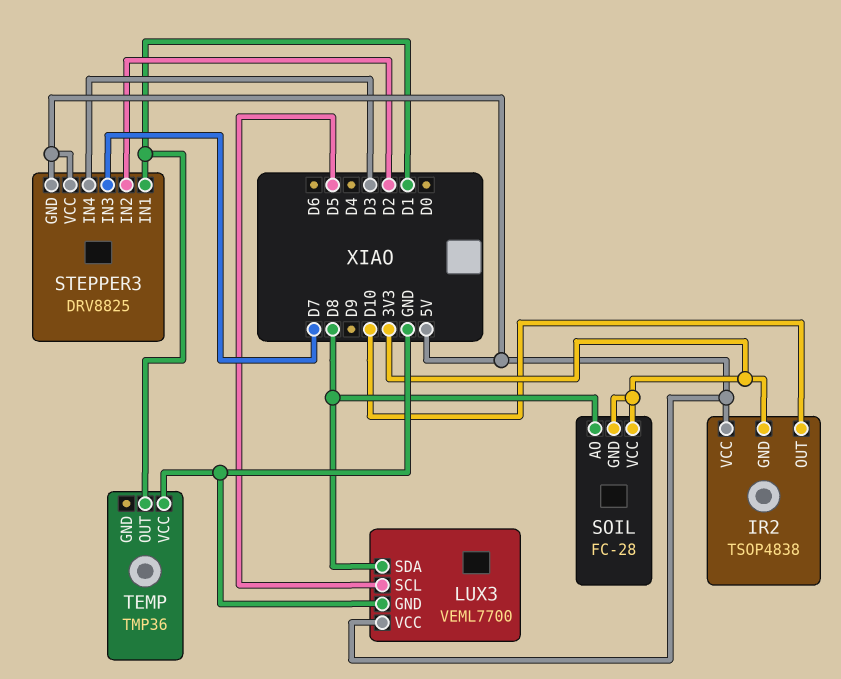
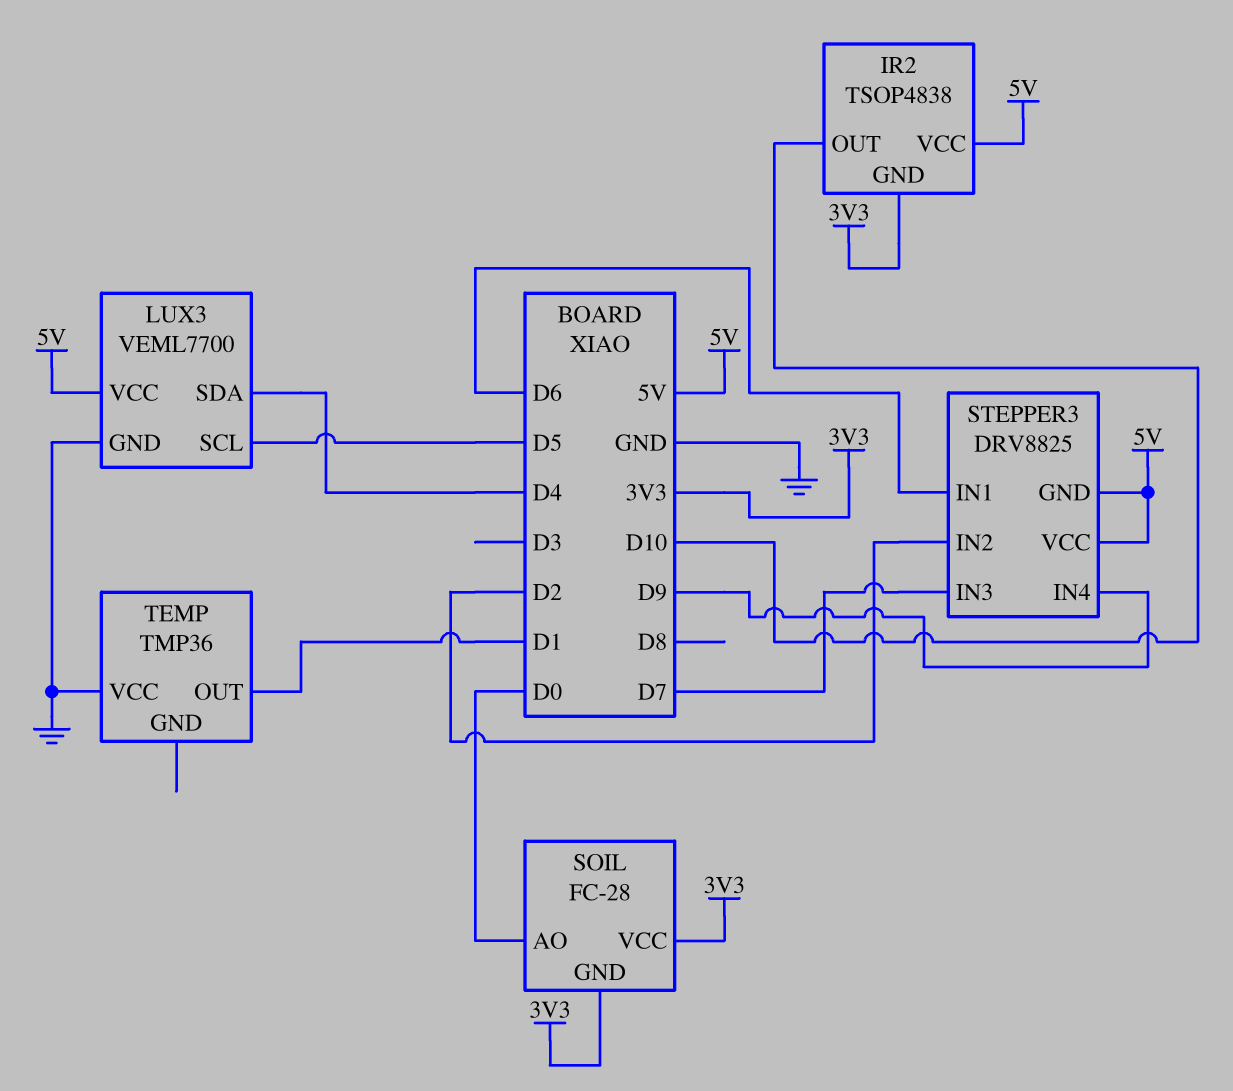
LUX3 pin SDA: D8 -> D4
SOIL pin AO: D8 -> D0
STEPPER3 pin IN1: D1 -> D6
STEPPER3 pin IN4: D3 -> D9

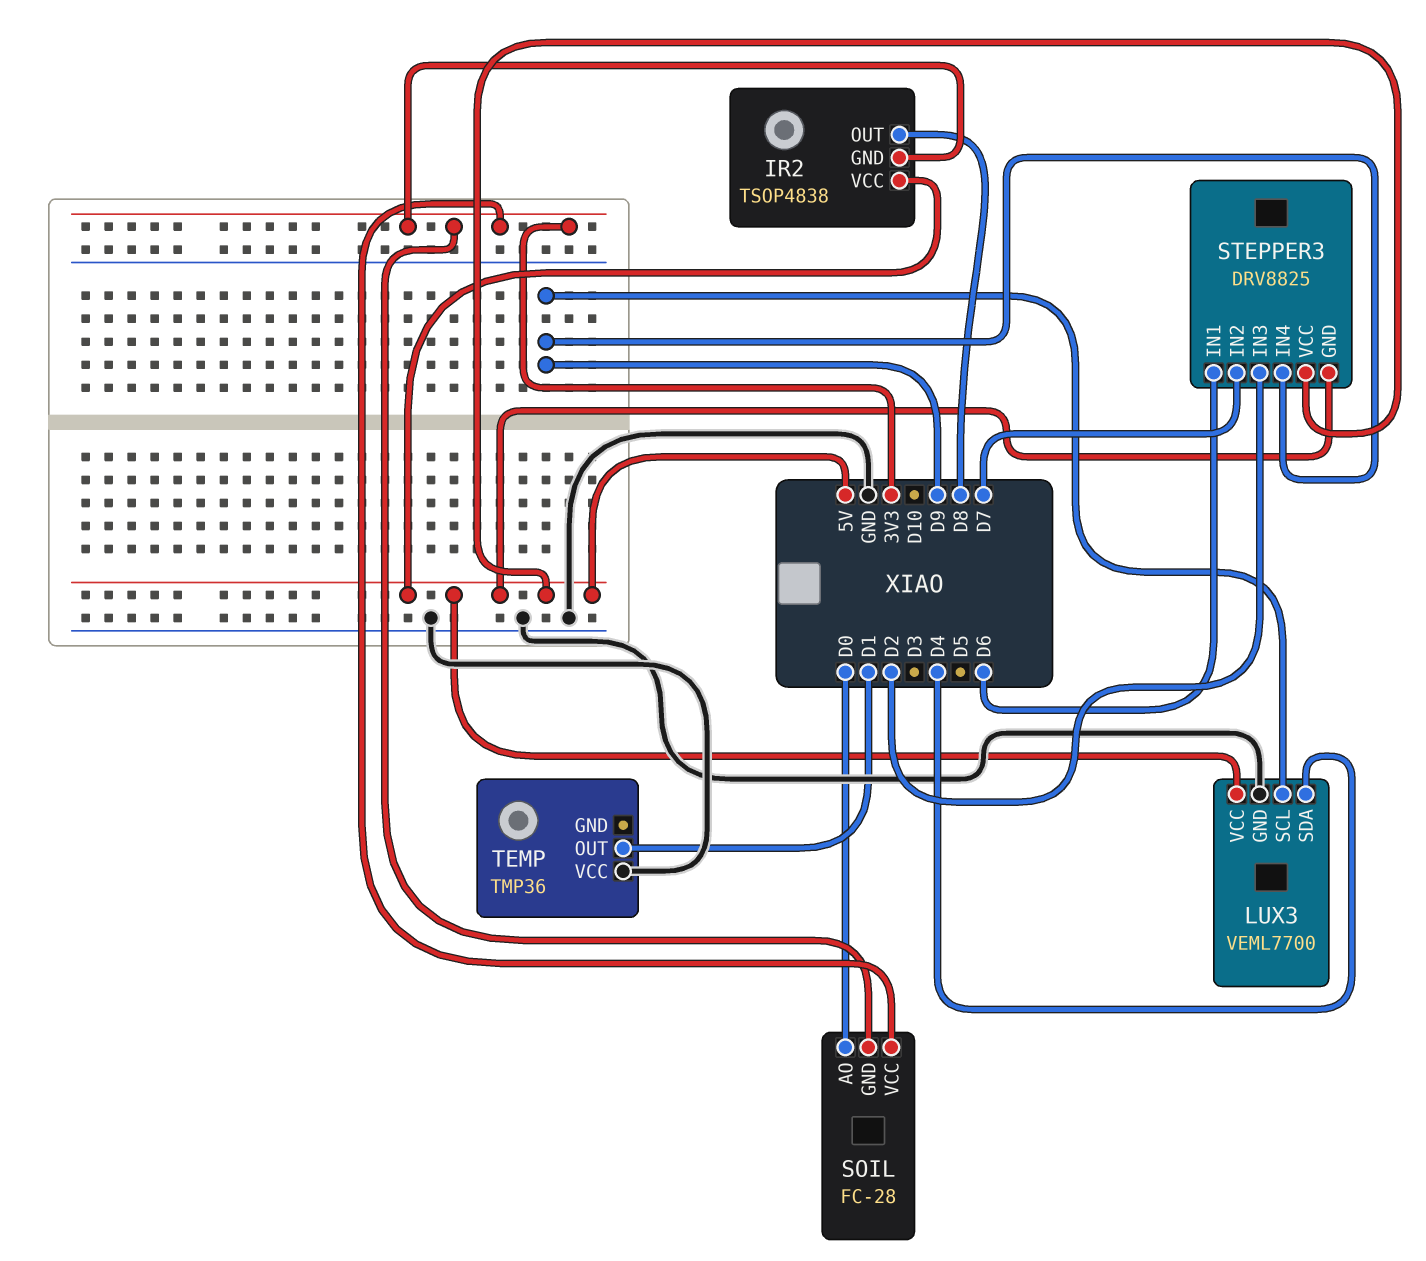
IR2 pin OUT: D10 -> D8
LUX3 pin SCL: D5 -> D9
STEPPER3 pin IN2: D2 -> D7
STEPPER3 pin IN3: D7 -> D2

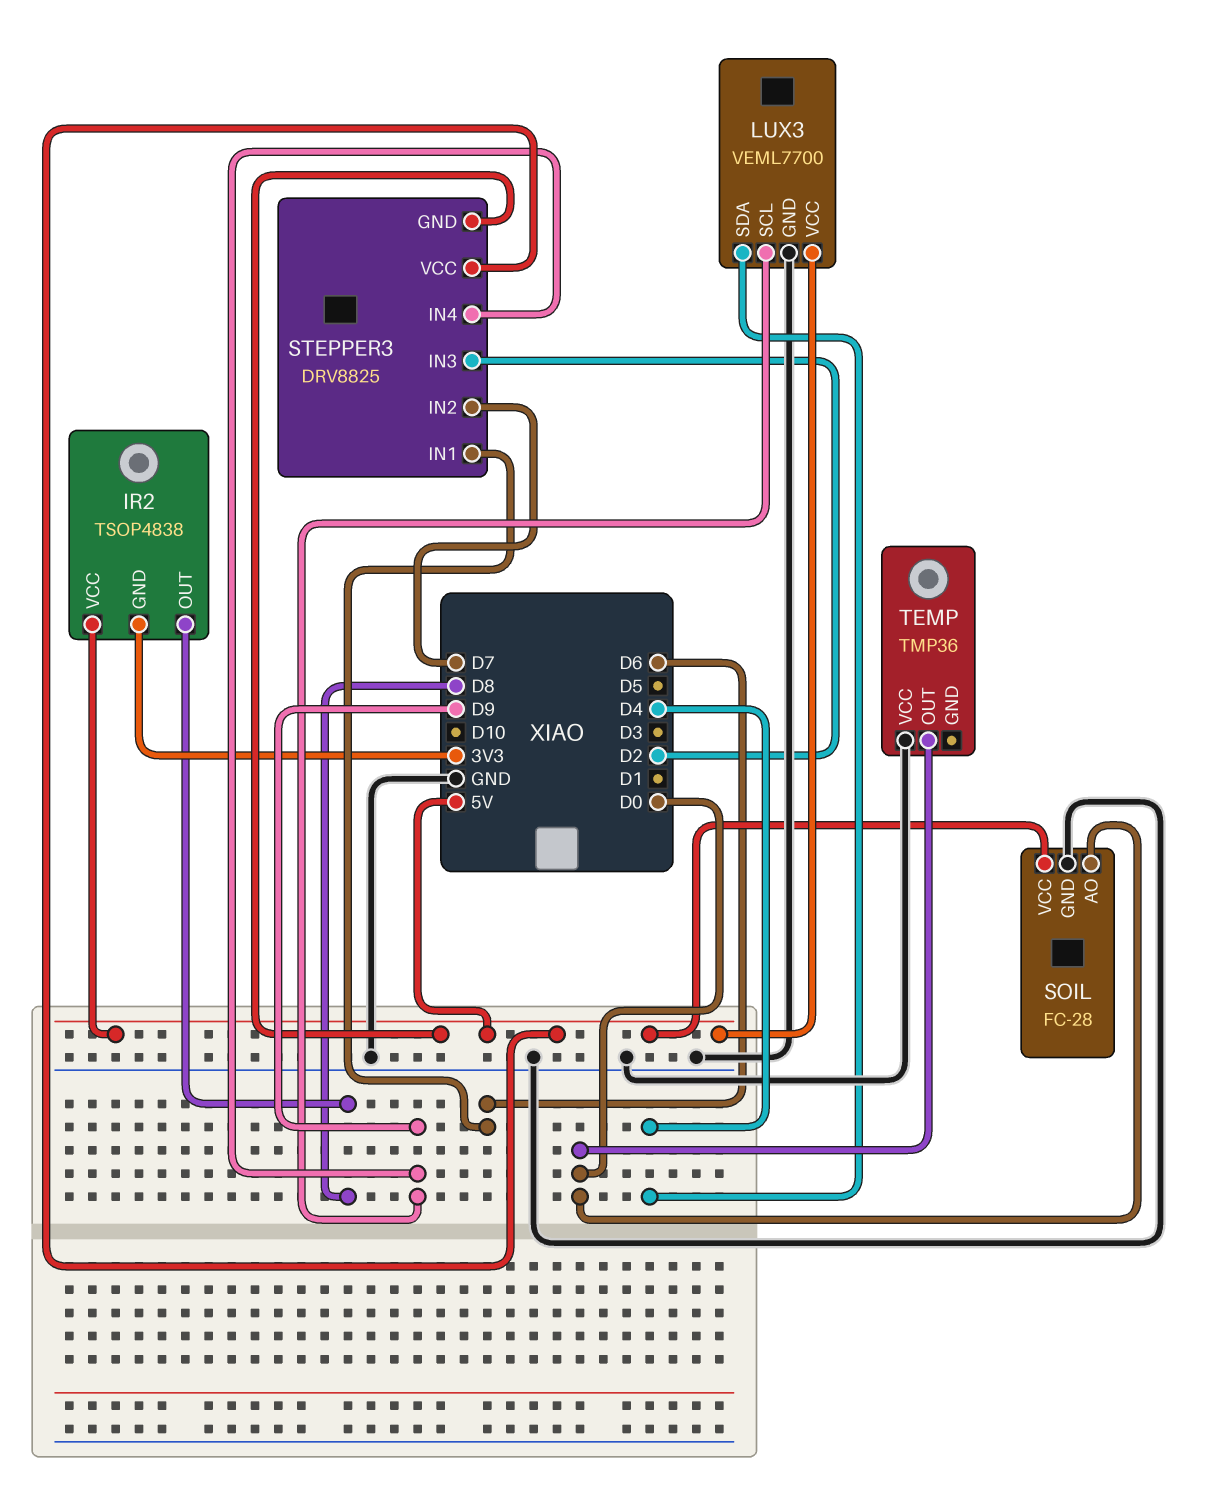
SOIL pin GND: 3V3 -> GND
SOIL pin VCC: 3V3 -> 5V
TEMP pin OUT: D1 -> D0

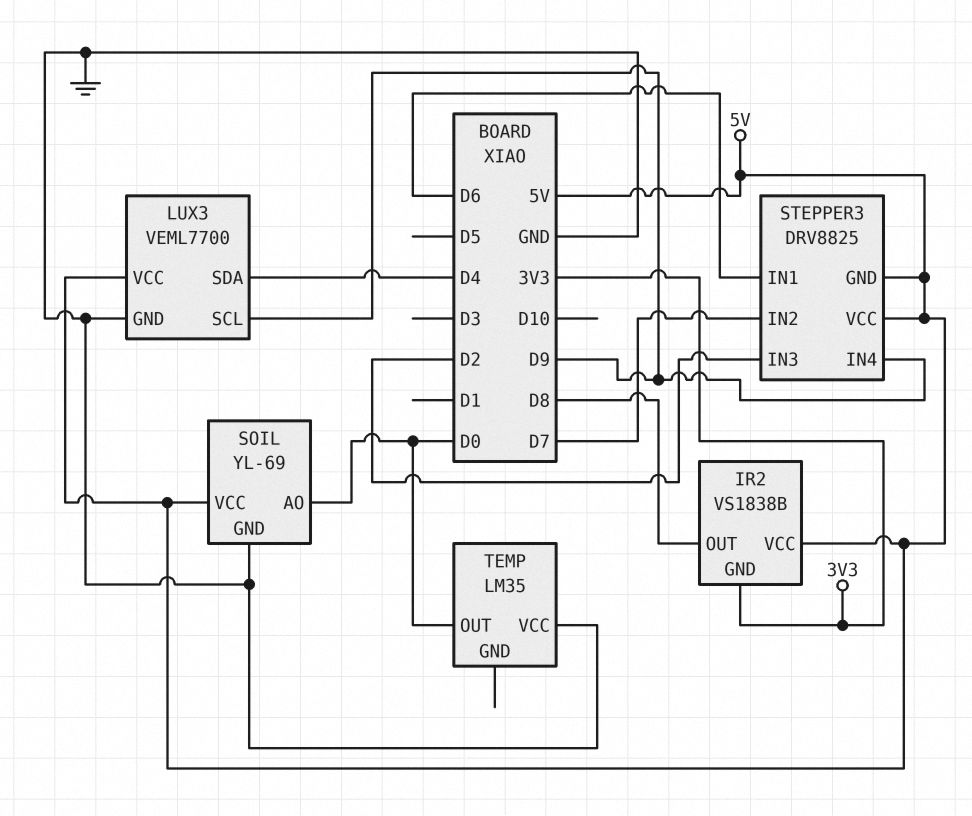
IR2: TSOP4838 -> VS1838B
SOIL: FC-28 -> YL-69
TEMP: TMP36 -> LM35

